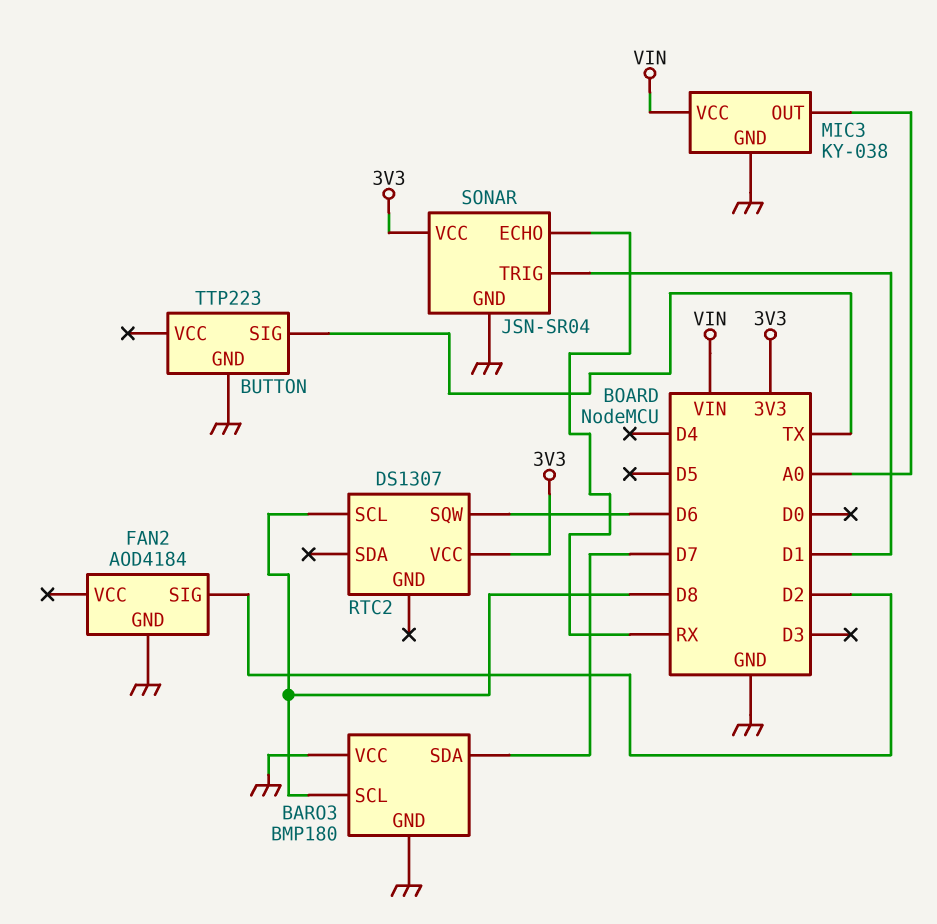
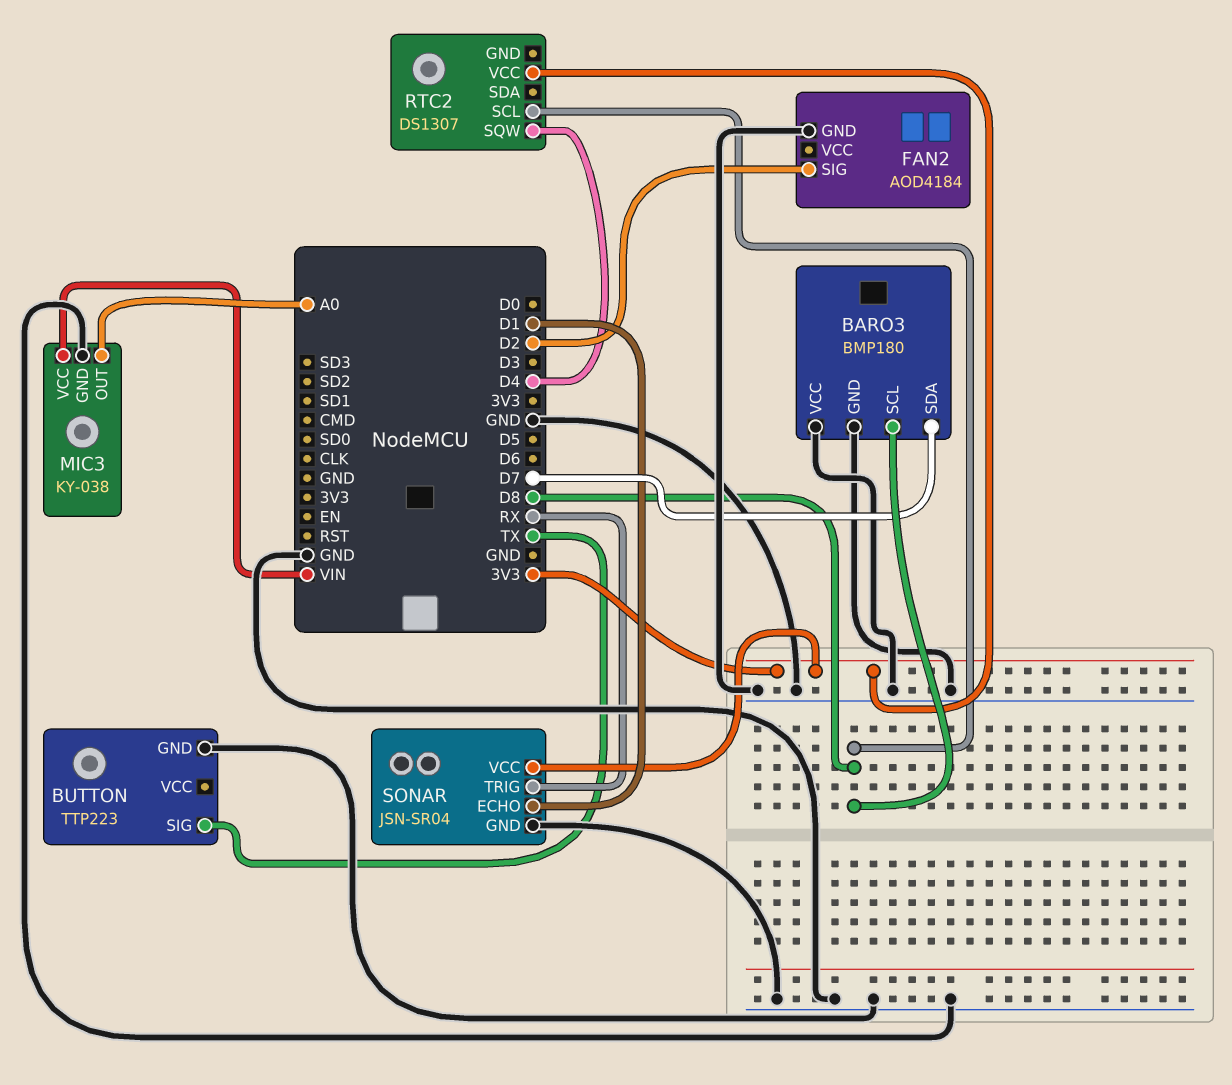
RTC2 pin SQW: D6 -> D4
SONAR pin ECHO: RX -> D1
SONAR pin TRIG: D1 -> RX

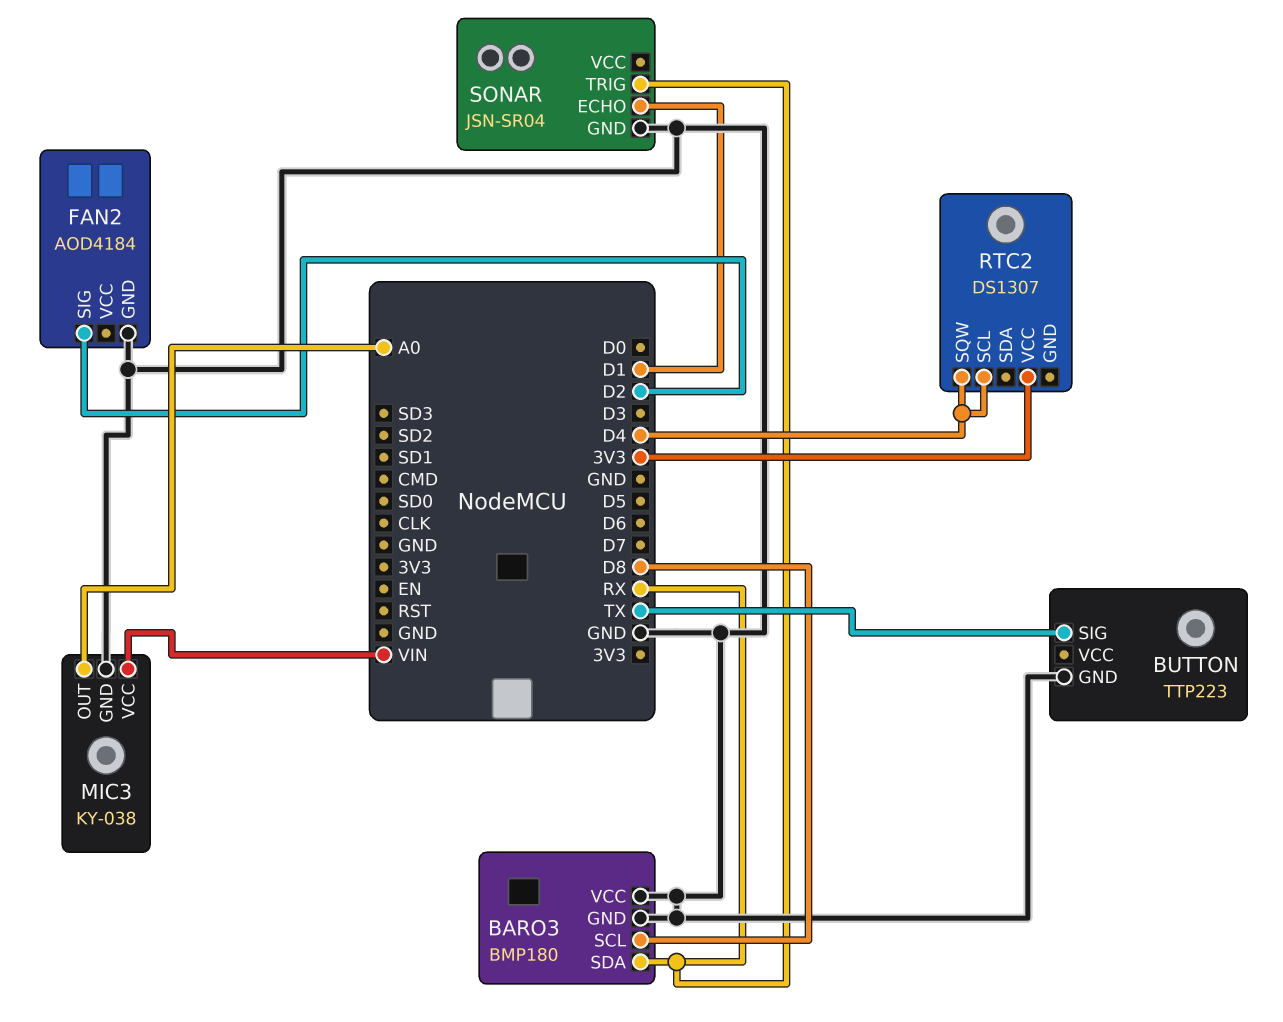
BARO3 pin SDA: D7 -> RX
RTC2 pin SCL: D8 -> D4
SONAR pin VCC: 3V3 -> none

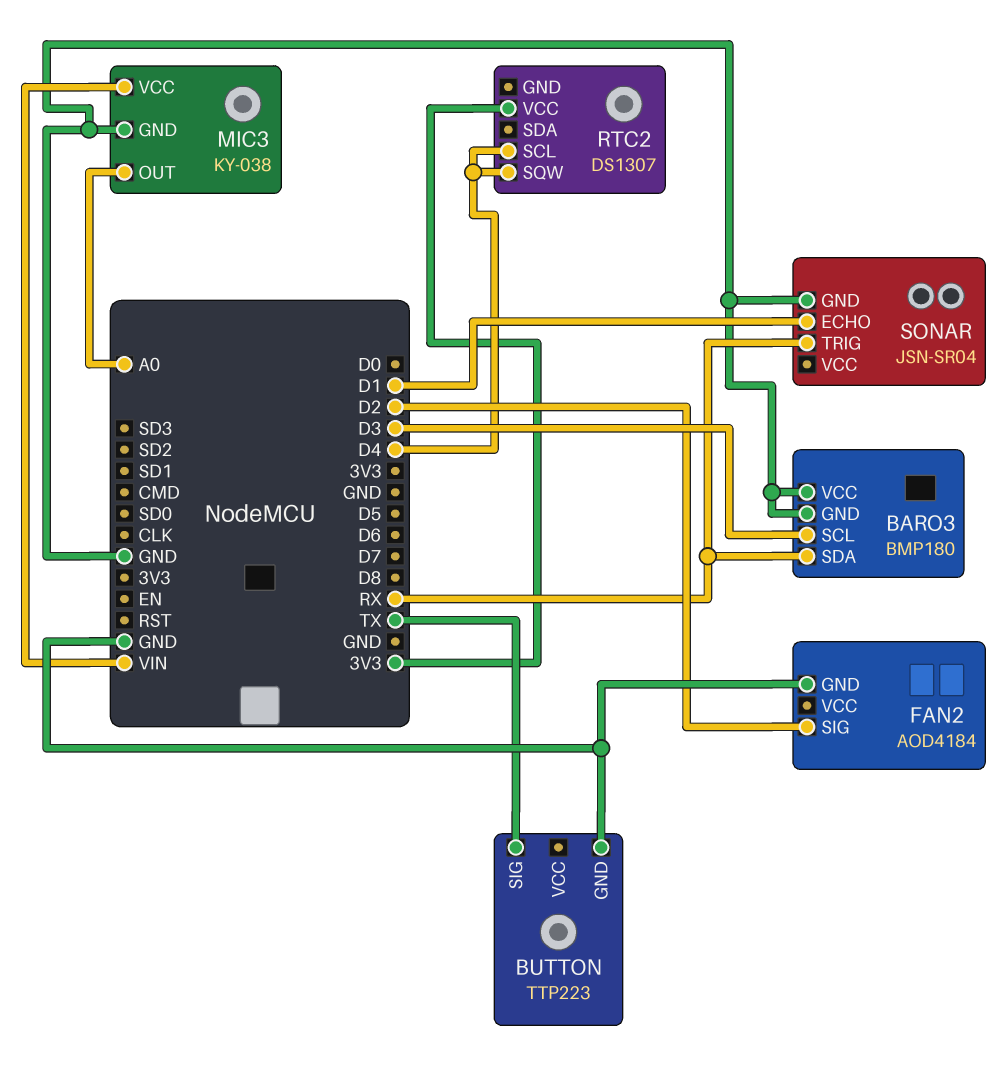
BARO3 pin SCL: D8 -> D3

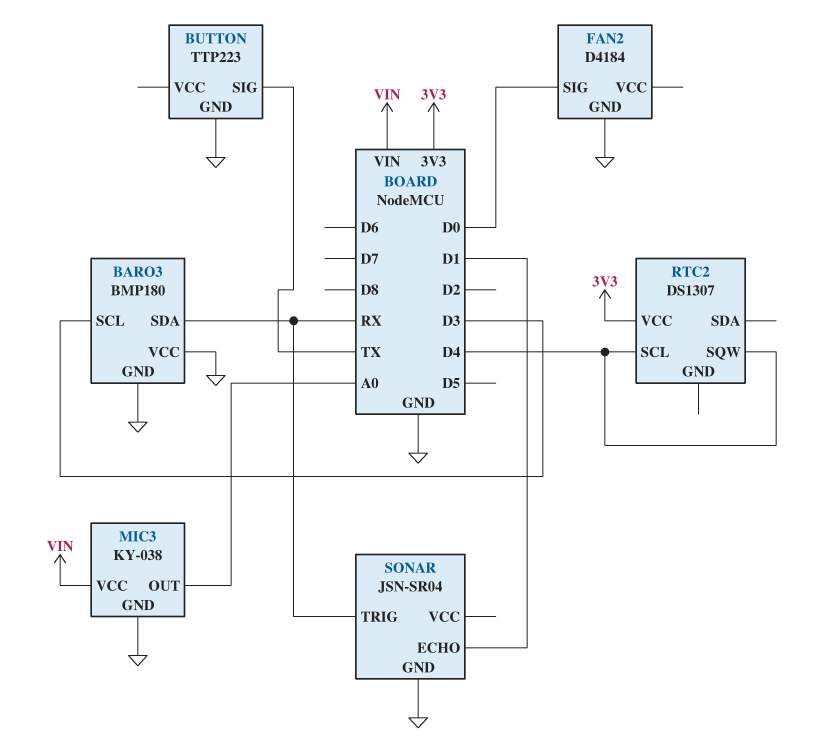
FAN2: AOD4184 -> D4184
FAN2 pin SIG: D2 -> D0

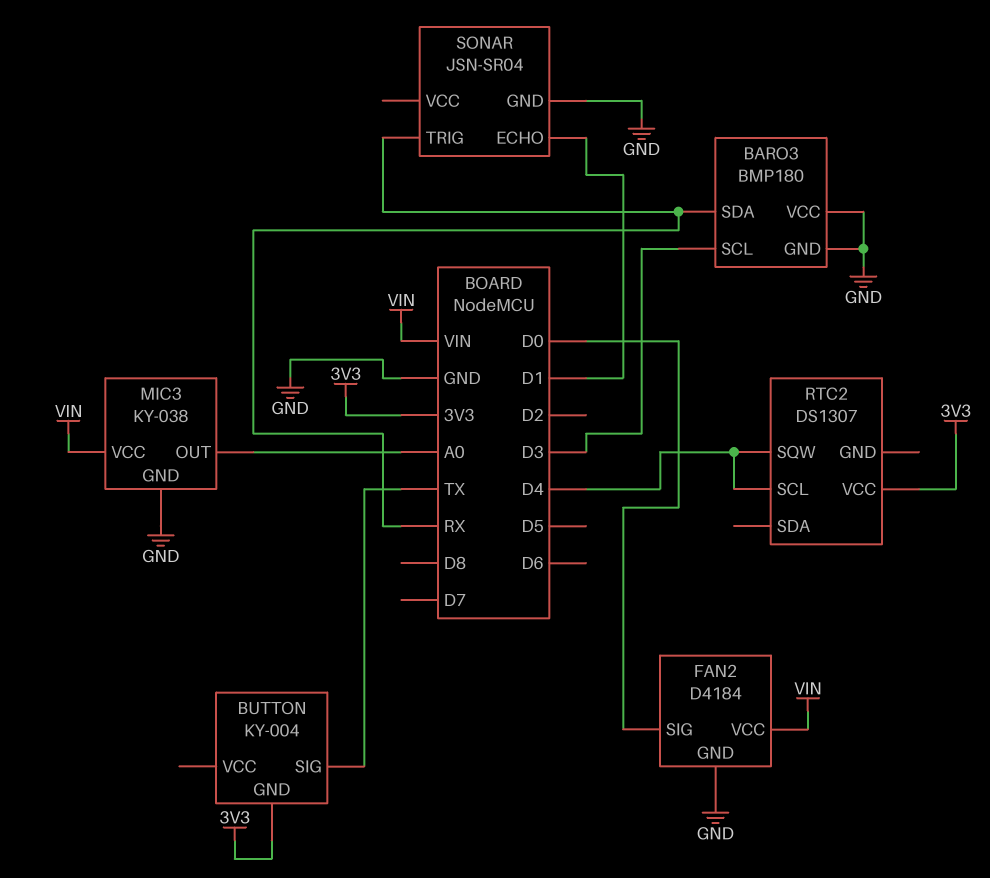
BUTTON: TTP223 -> KY-004
BUTTON pin GND: GND -> 3V3
FAN2 pin VCC: none -> VIN

